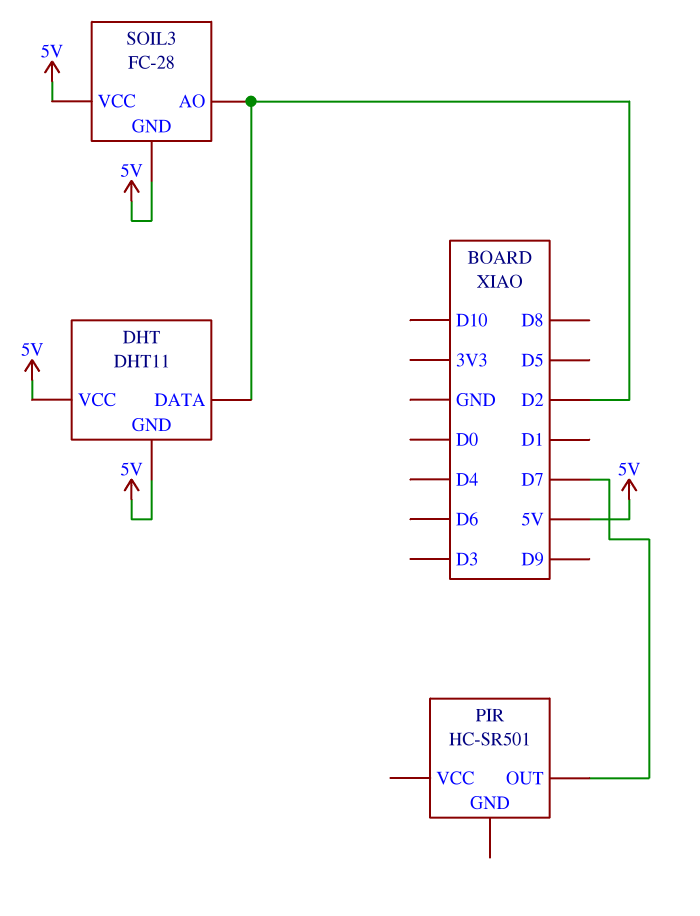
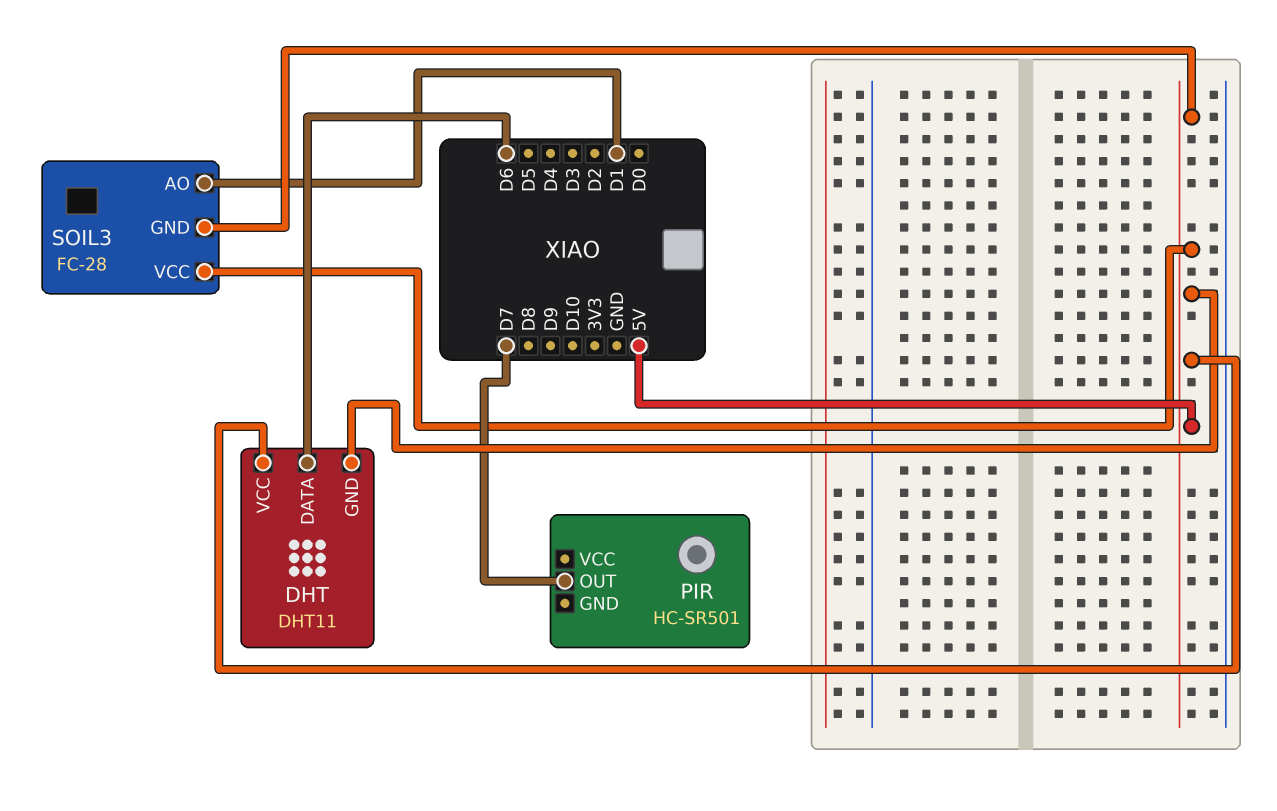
DHT pin DATA: D2 -> D6
SOIL3 pin AO: D2 -> D1

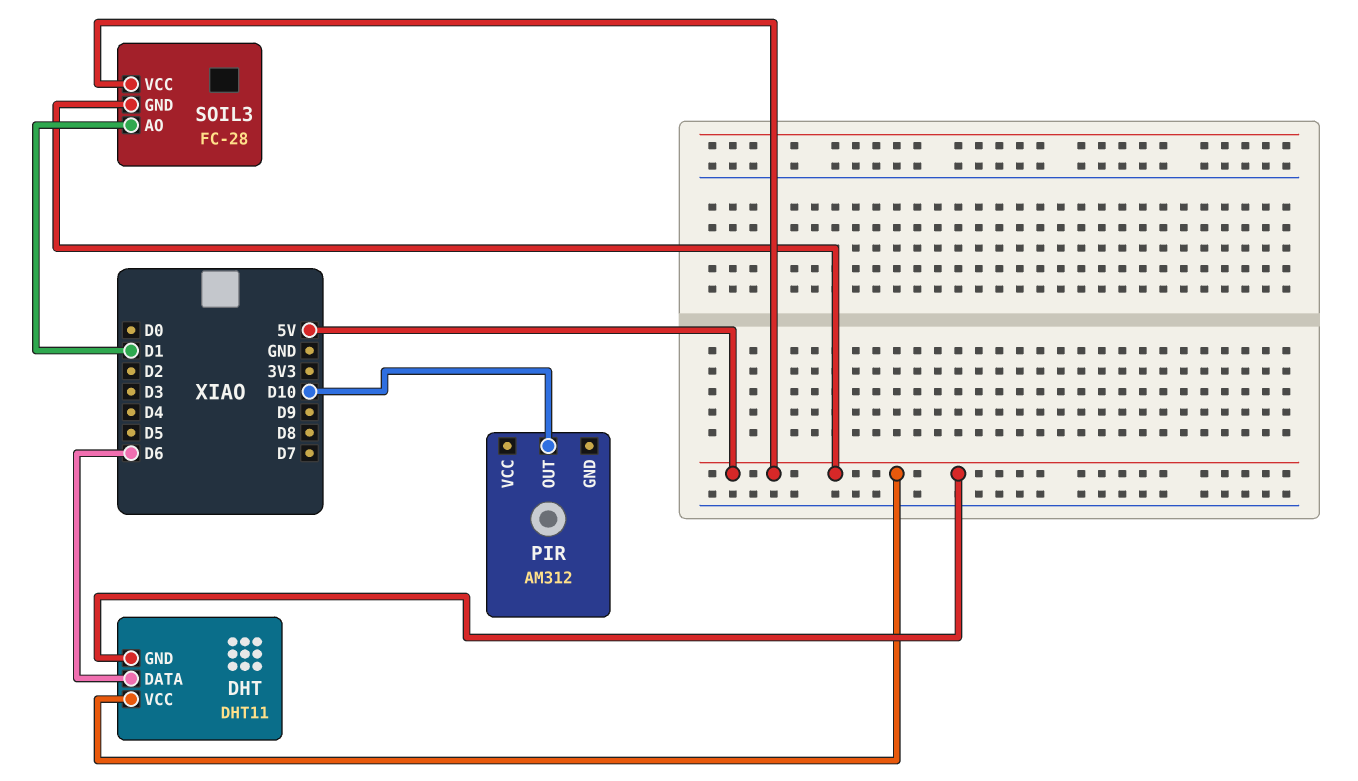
PIR: HC-SR501 -> AM312
PIR pin OUT: D7 -> D10

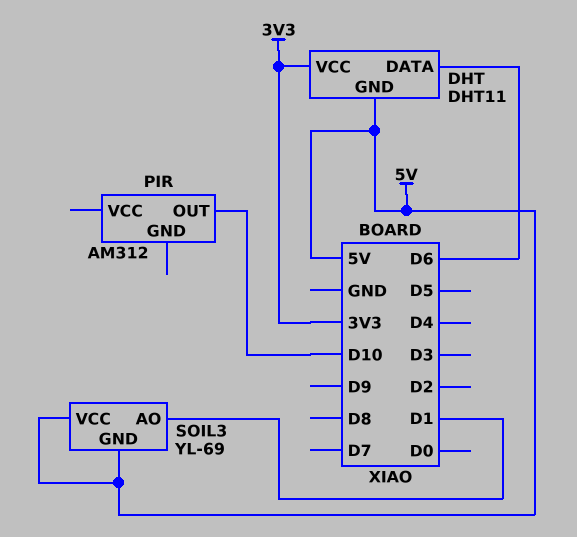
DHT pin VCC: 5V -> 3V3
SOIL3: FC-28 -> YL-69

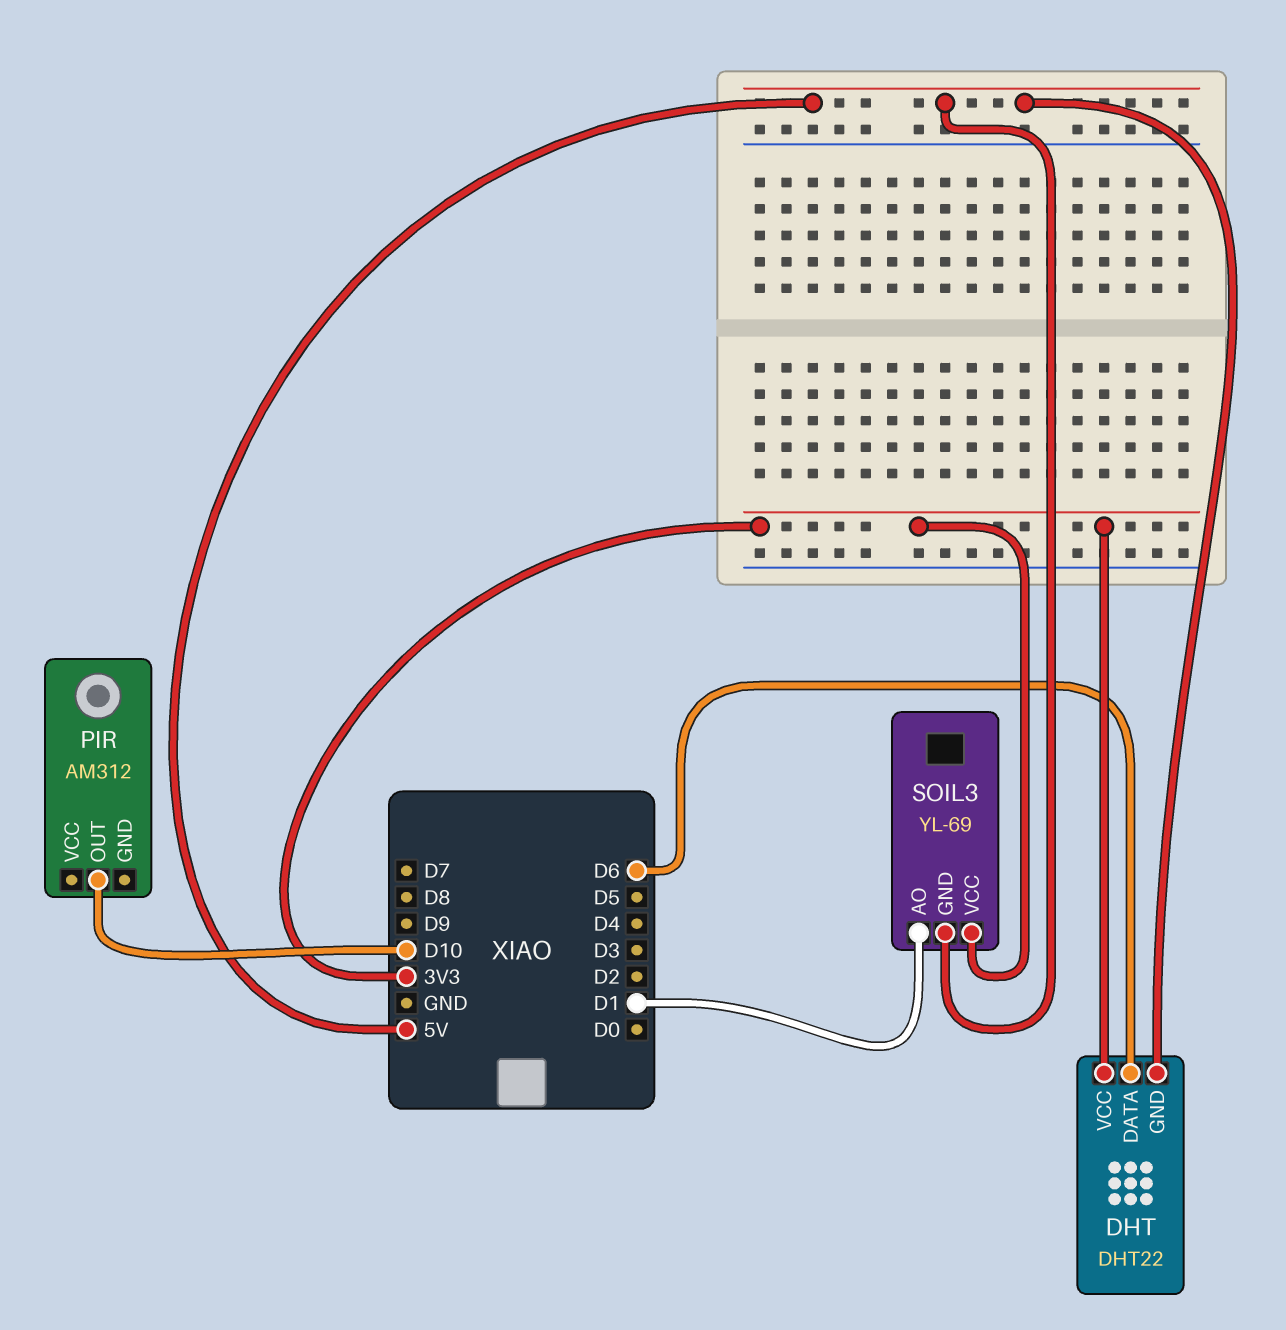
DHT: DHT11 -> DHT22
SOIL3 pin VCC: 5V -> 3V3

